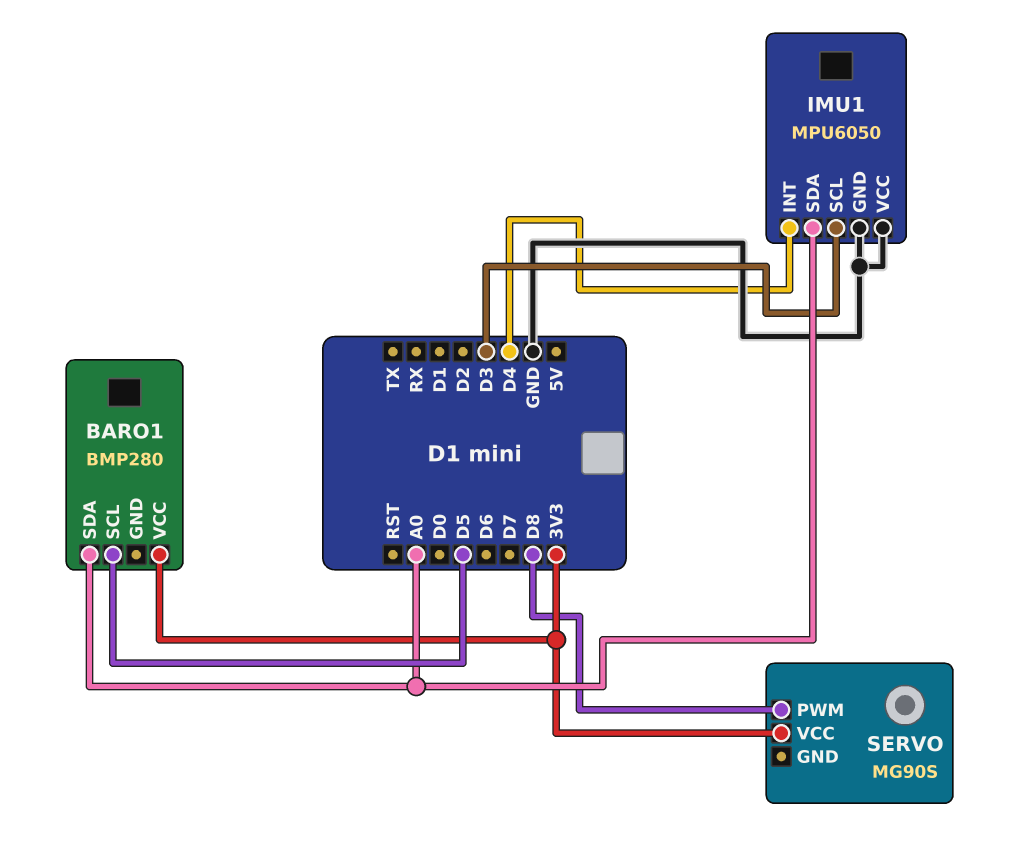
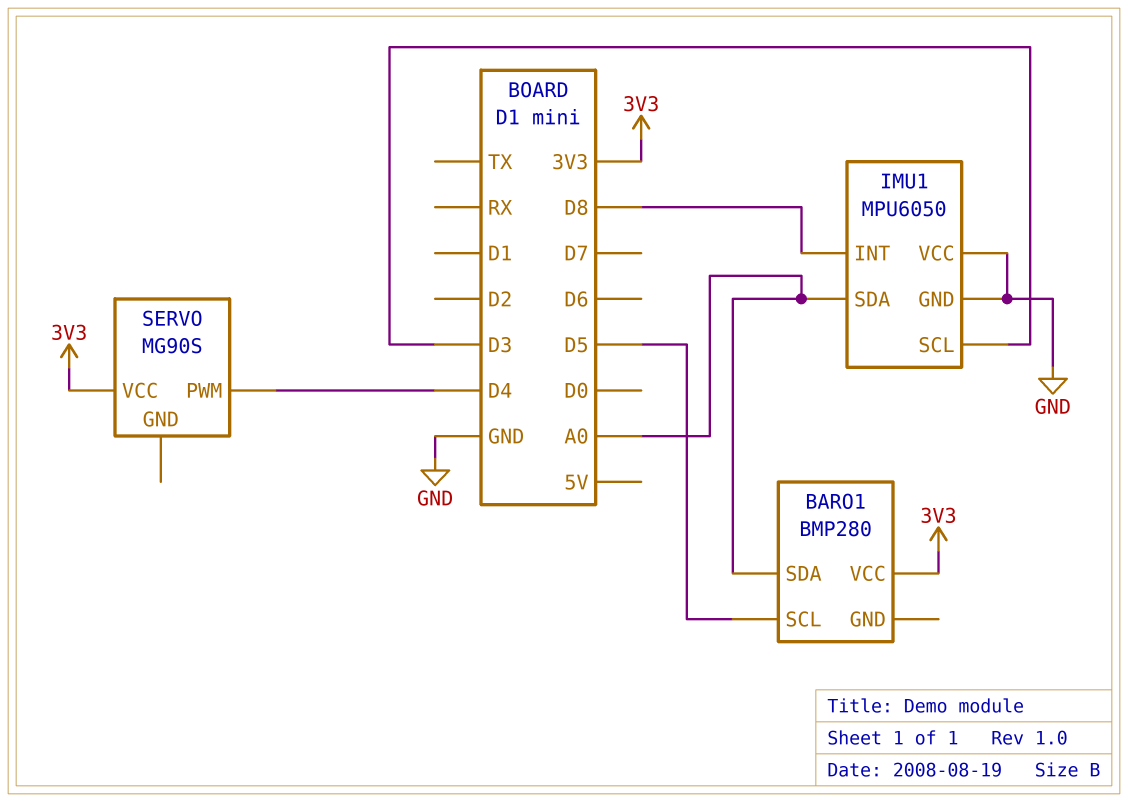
IMU1 pin INT: D4 -> D8
SERVO pin PWM: D8 -> D4

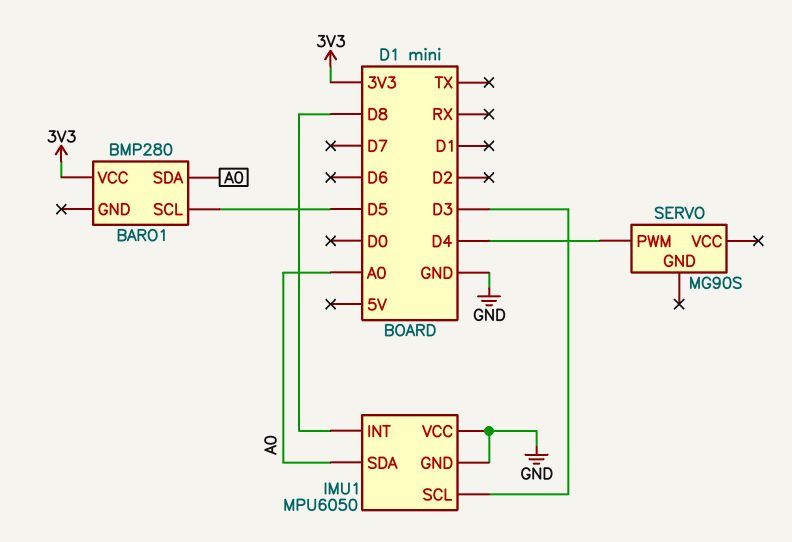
SERVO pin VCC: 3V3 -> none

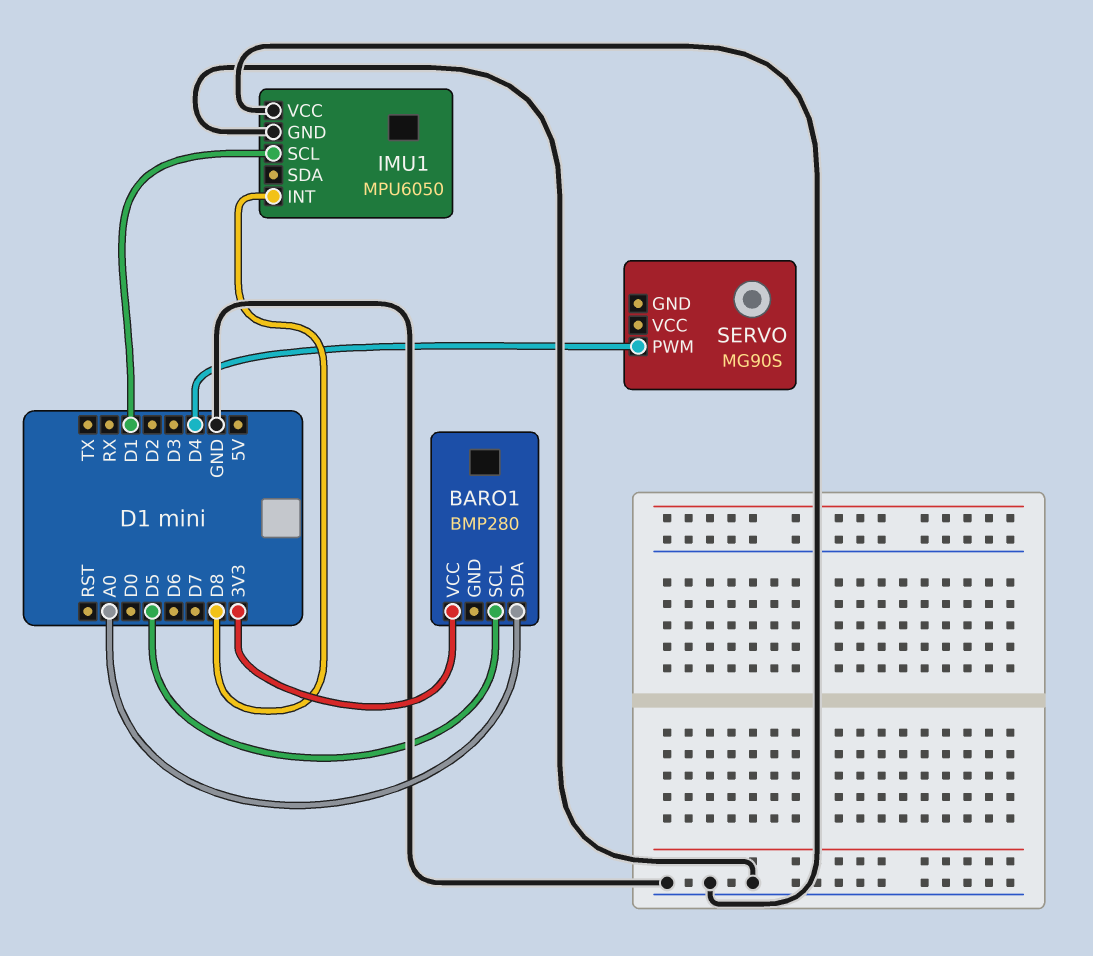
IMU1 pin SCL: D3 -> D1
IMU1 pin SDA: A0 -> none

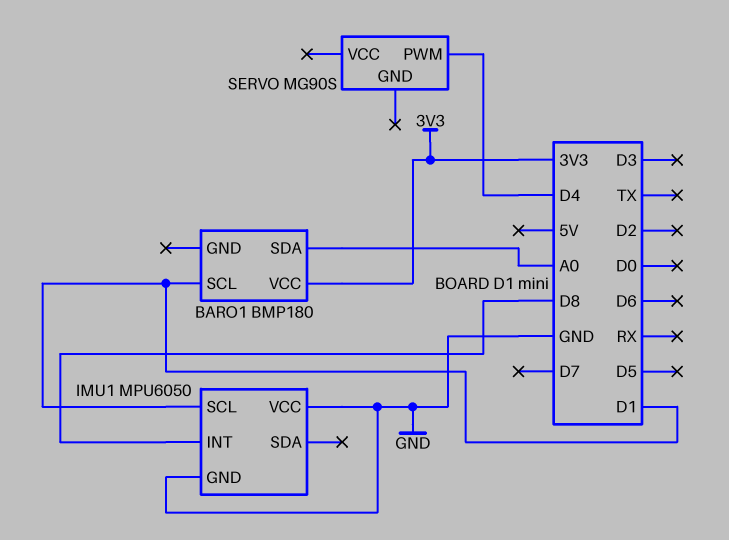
BARO1: BMP280 -> BMP180
BARO1 pin SCL: D5 -> D1

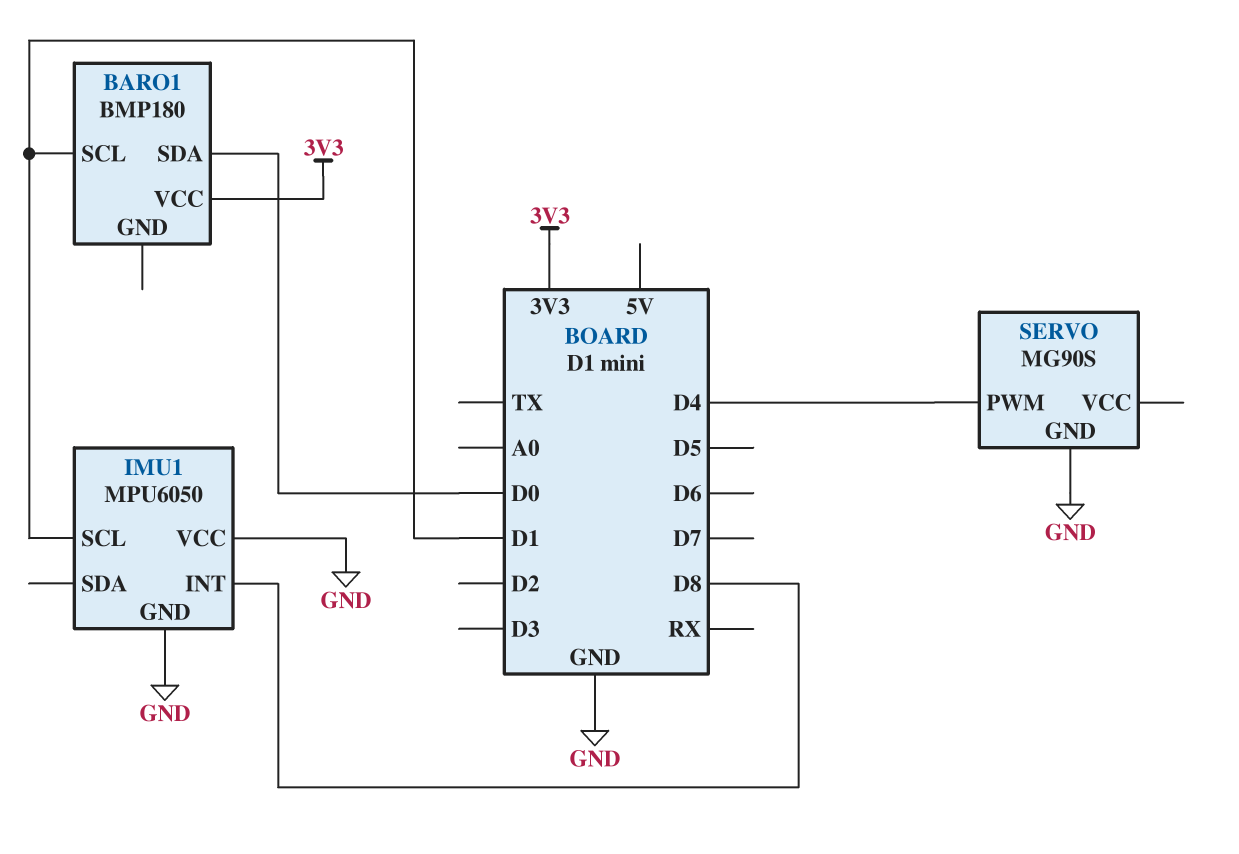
BARO1 pin SDA: A0 -> D0
SERVO pin GND: none -> GND

